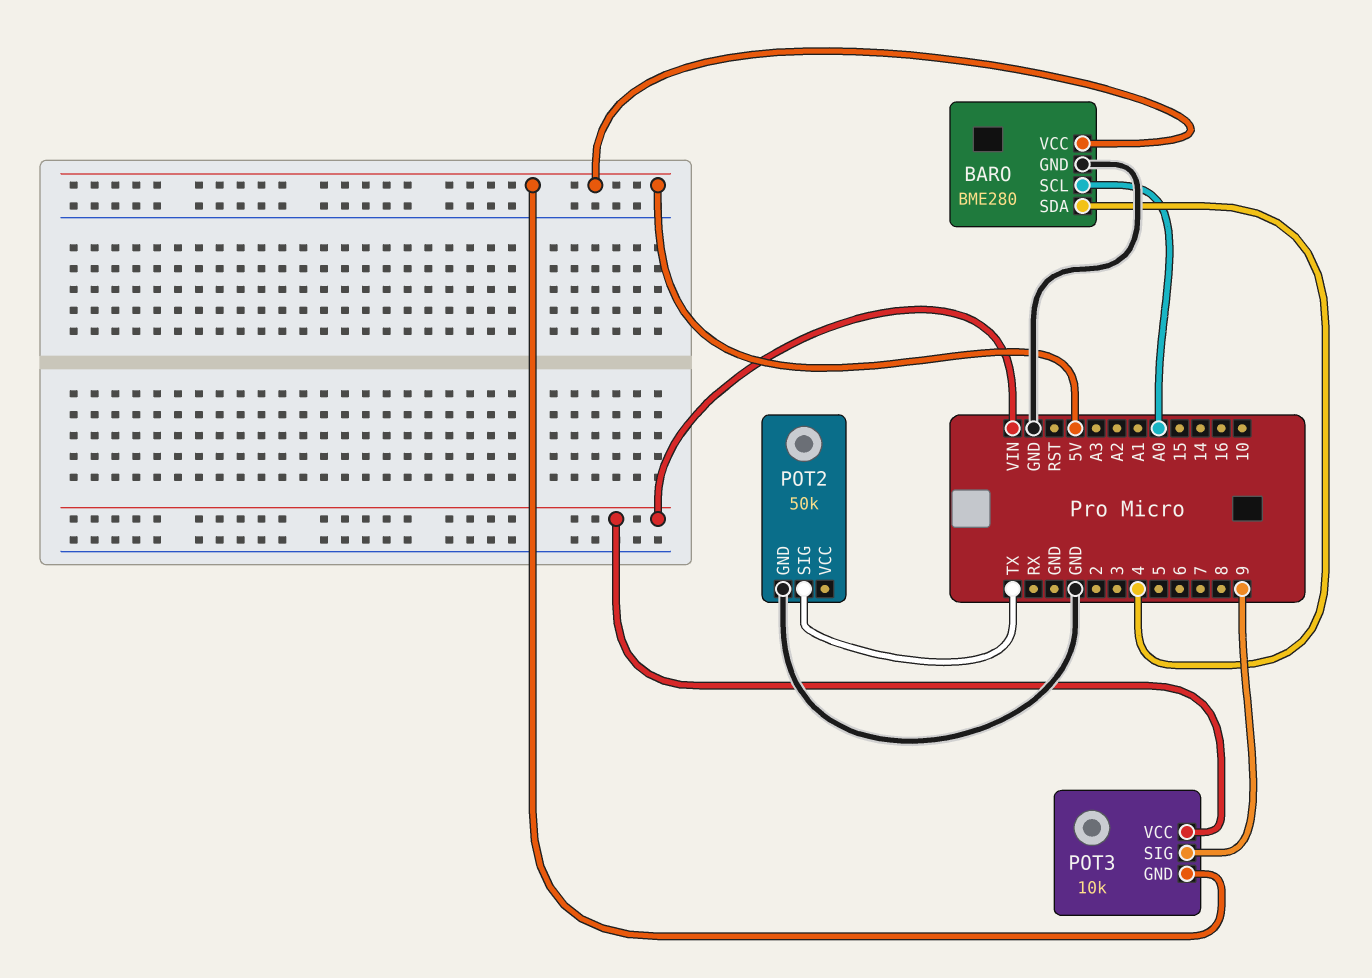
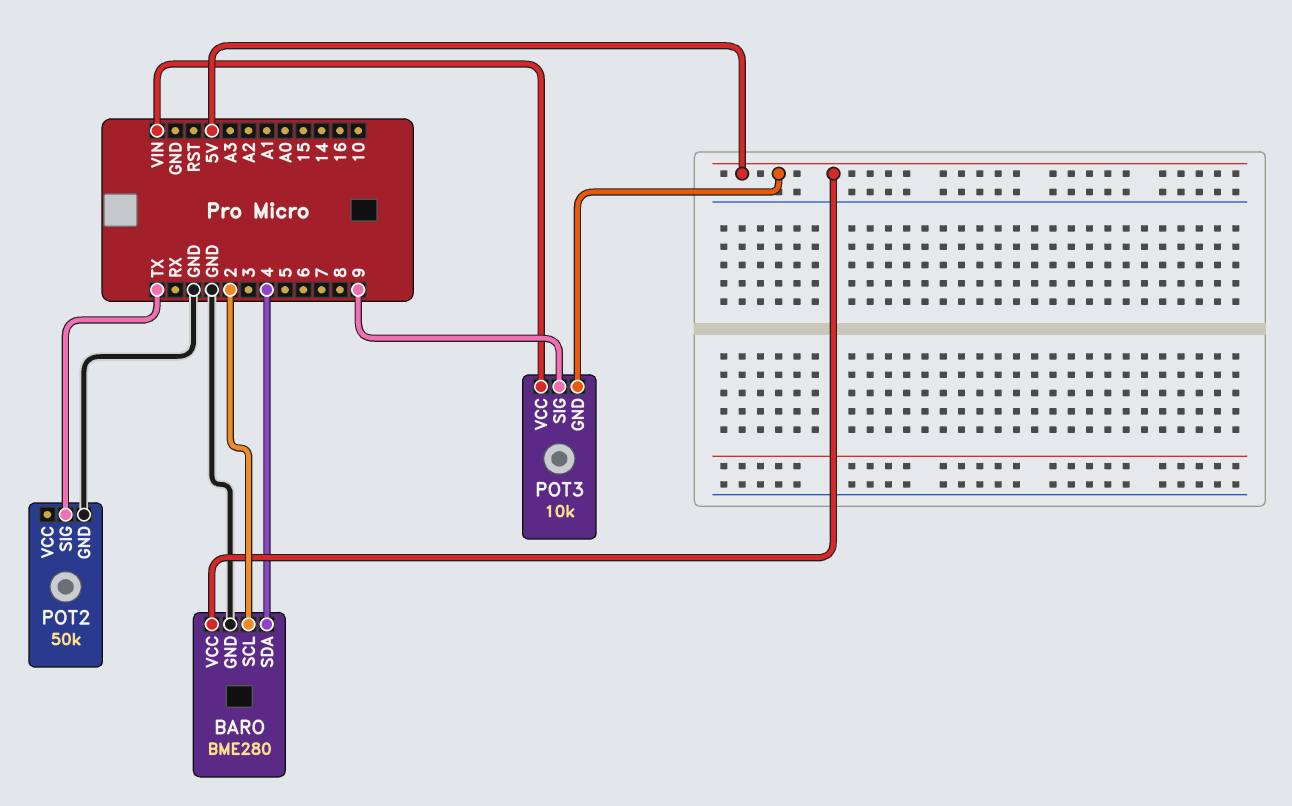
BARO pin SCL: A0 -> 2

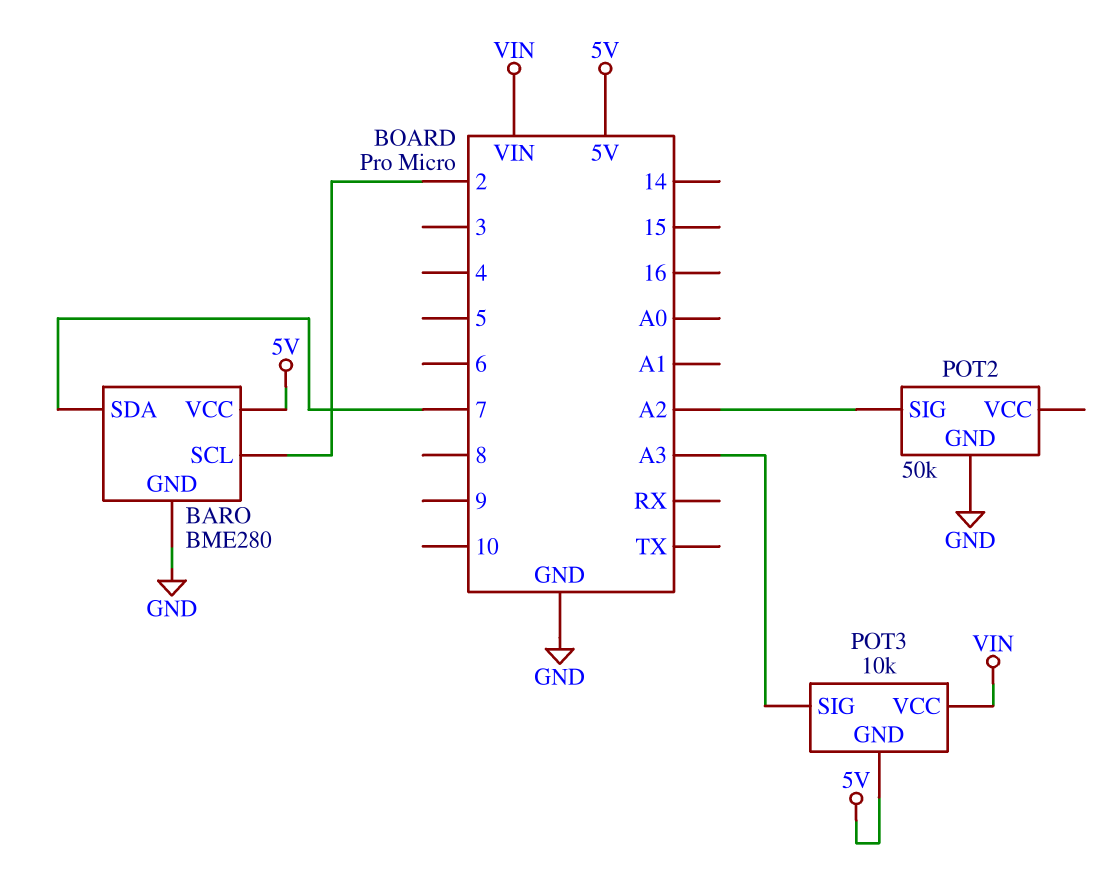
BARO pin SDA: 4 -> 7
POT2 pin SIG: TX -> A2
POT3 pin SIG: 9 -> A3

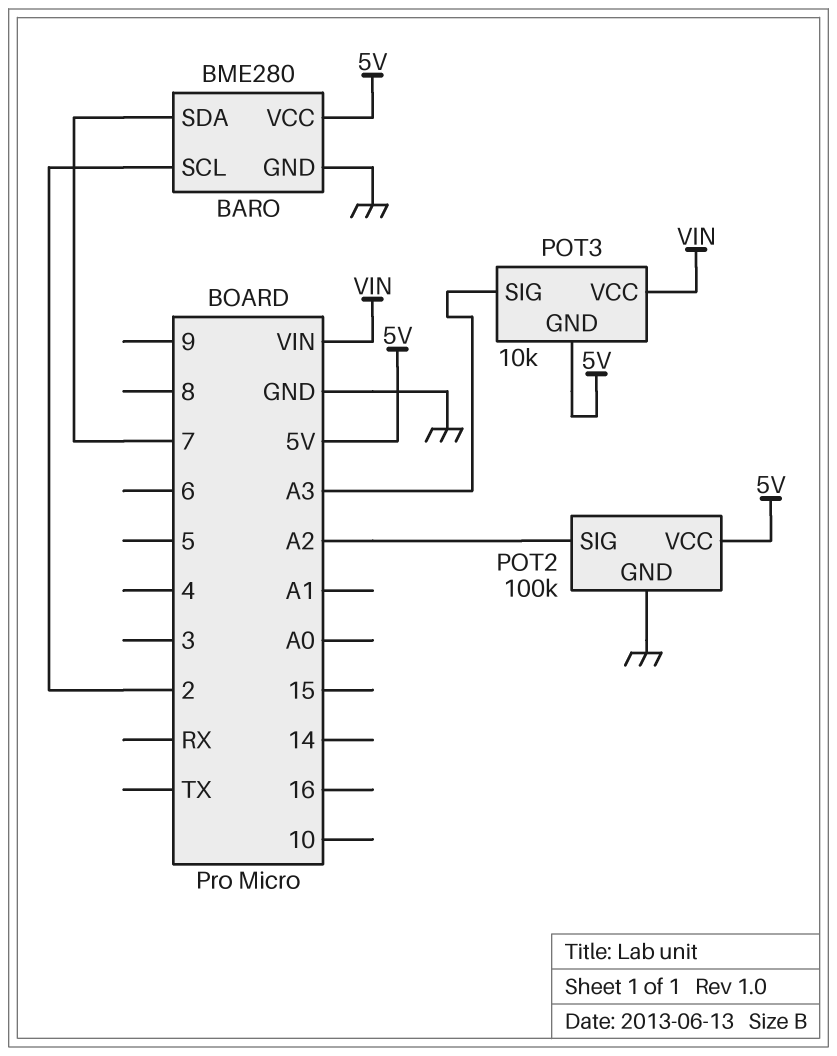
POT2: 50k -> 100k
POT2 pin VCC: none -> 5V

